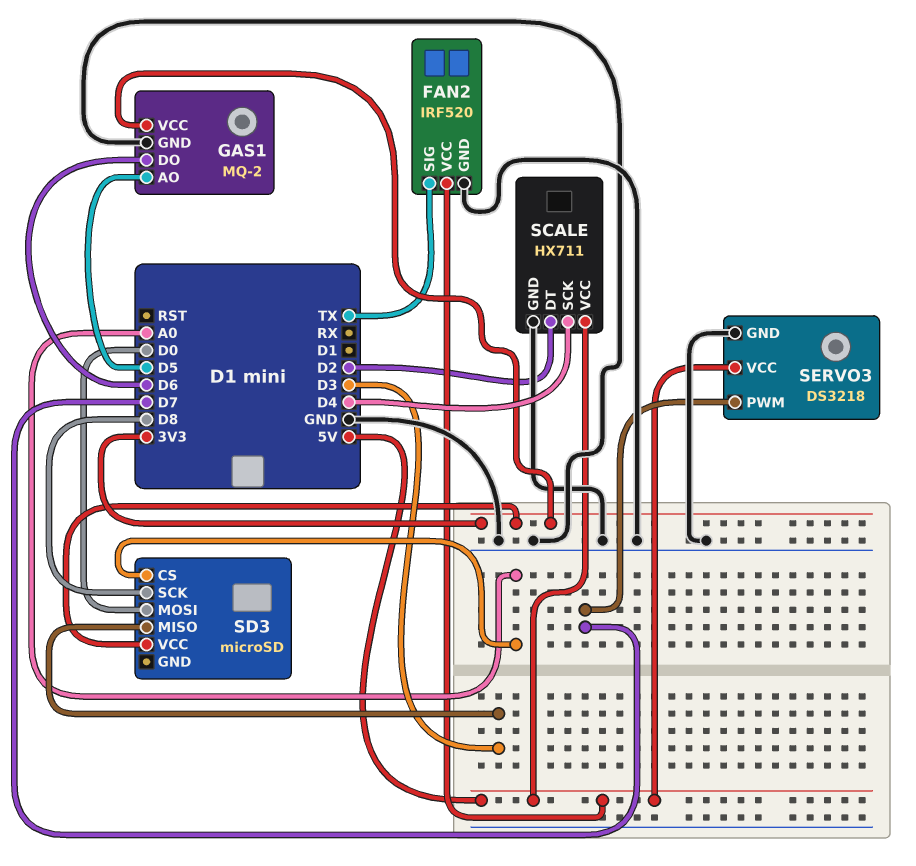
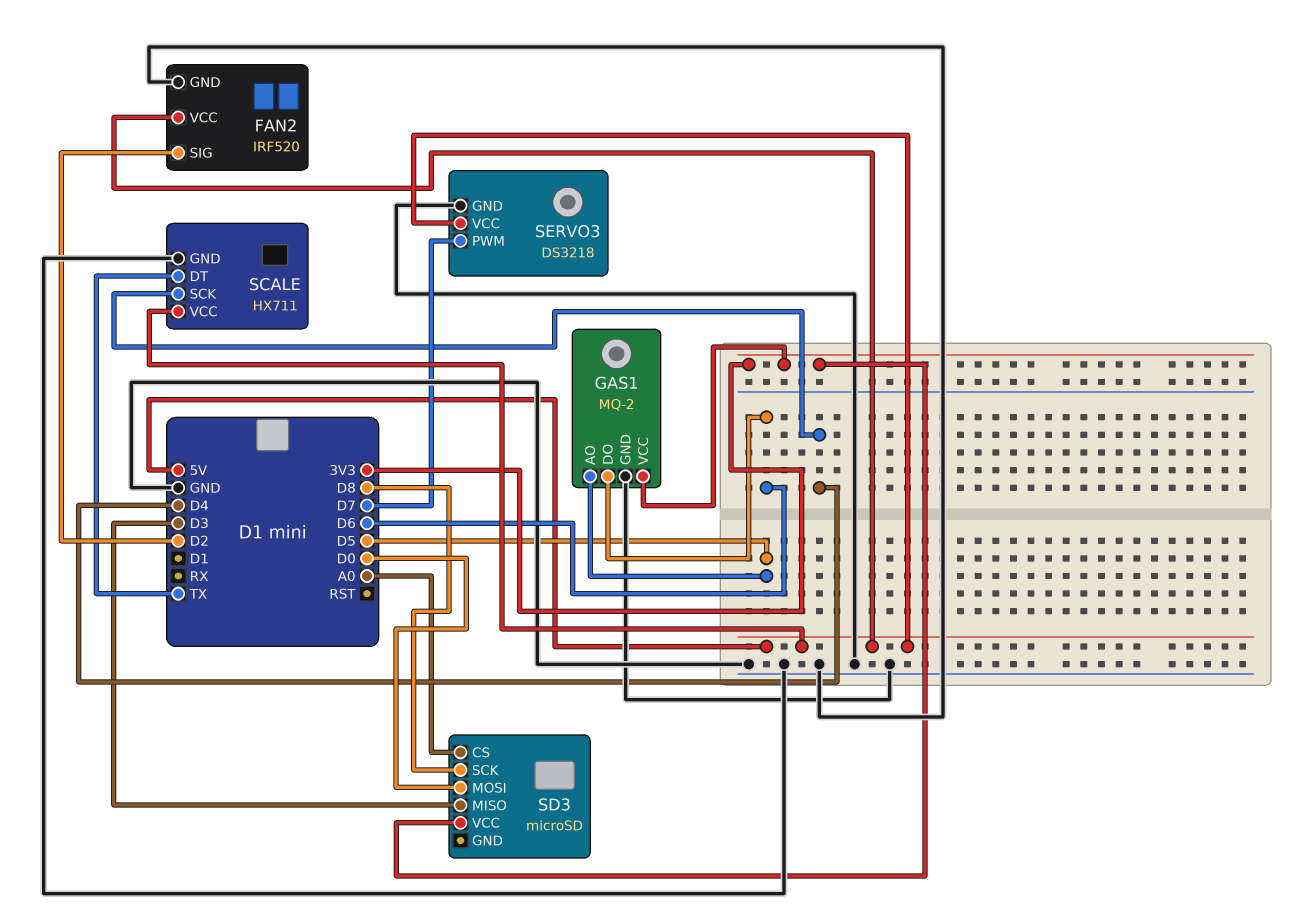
FAN2 pin SIG: TX -> D2
SCALE pin DT: D2 -> TX

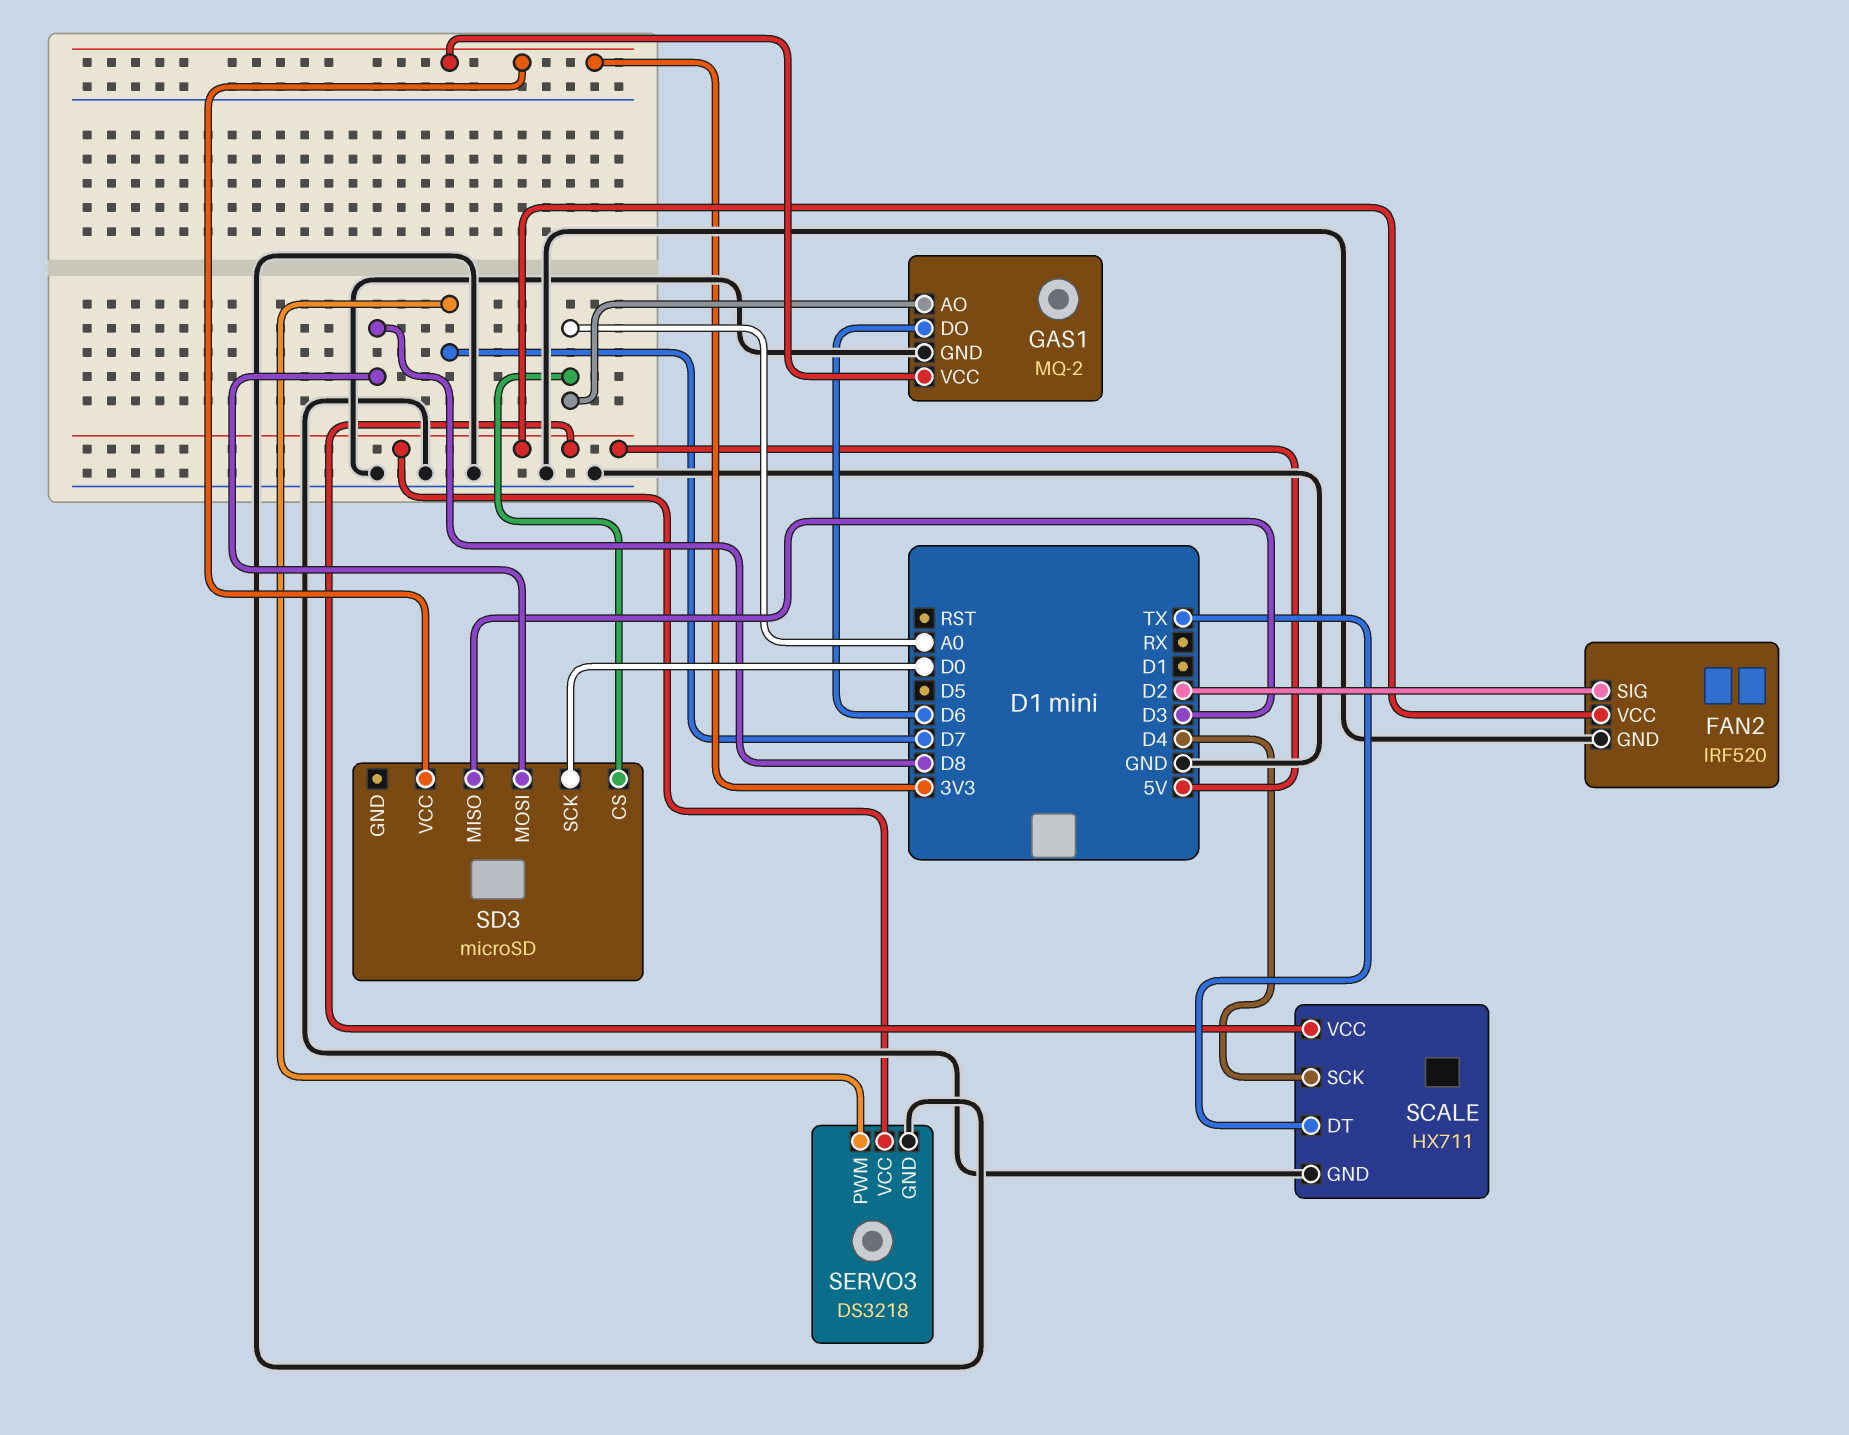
GAS1 pin AO: D5 -> A0
SD3 pin MOSI: D0 -> D8
SD3 pin SCK: D8 -> D0

